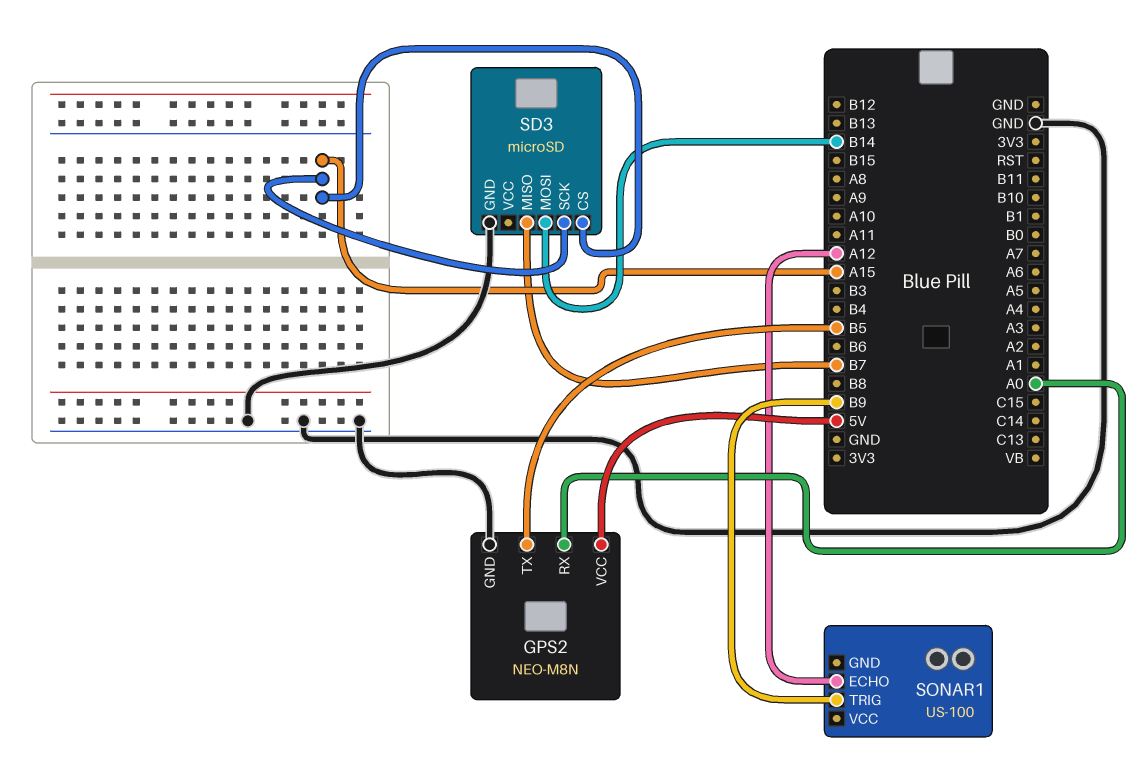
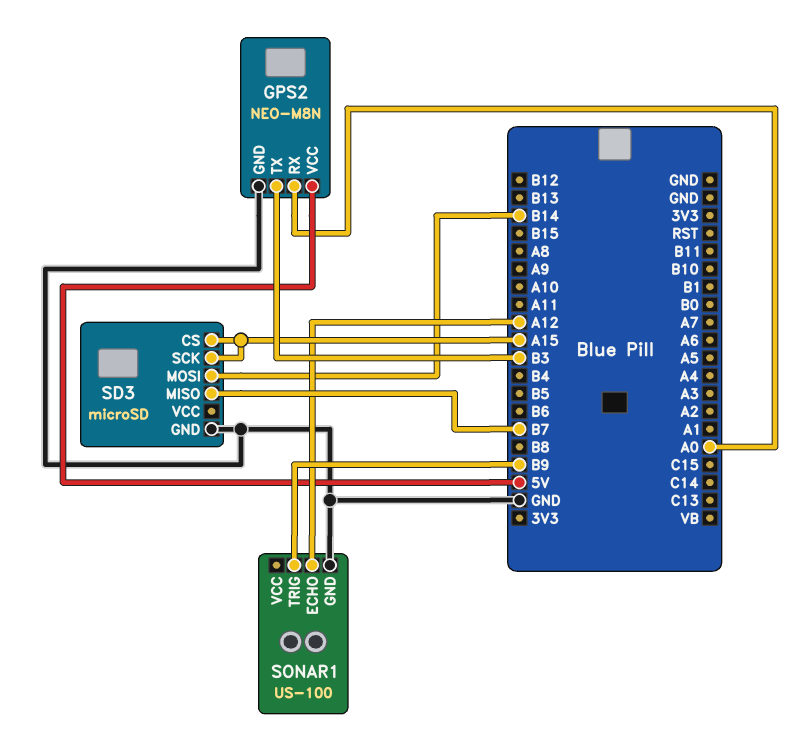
GPS2 pin TX: B5 -> B3
SONAR1 pin GND: none -> GND

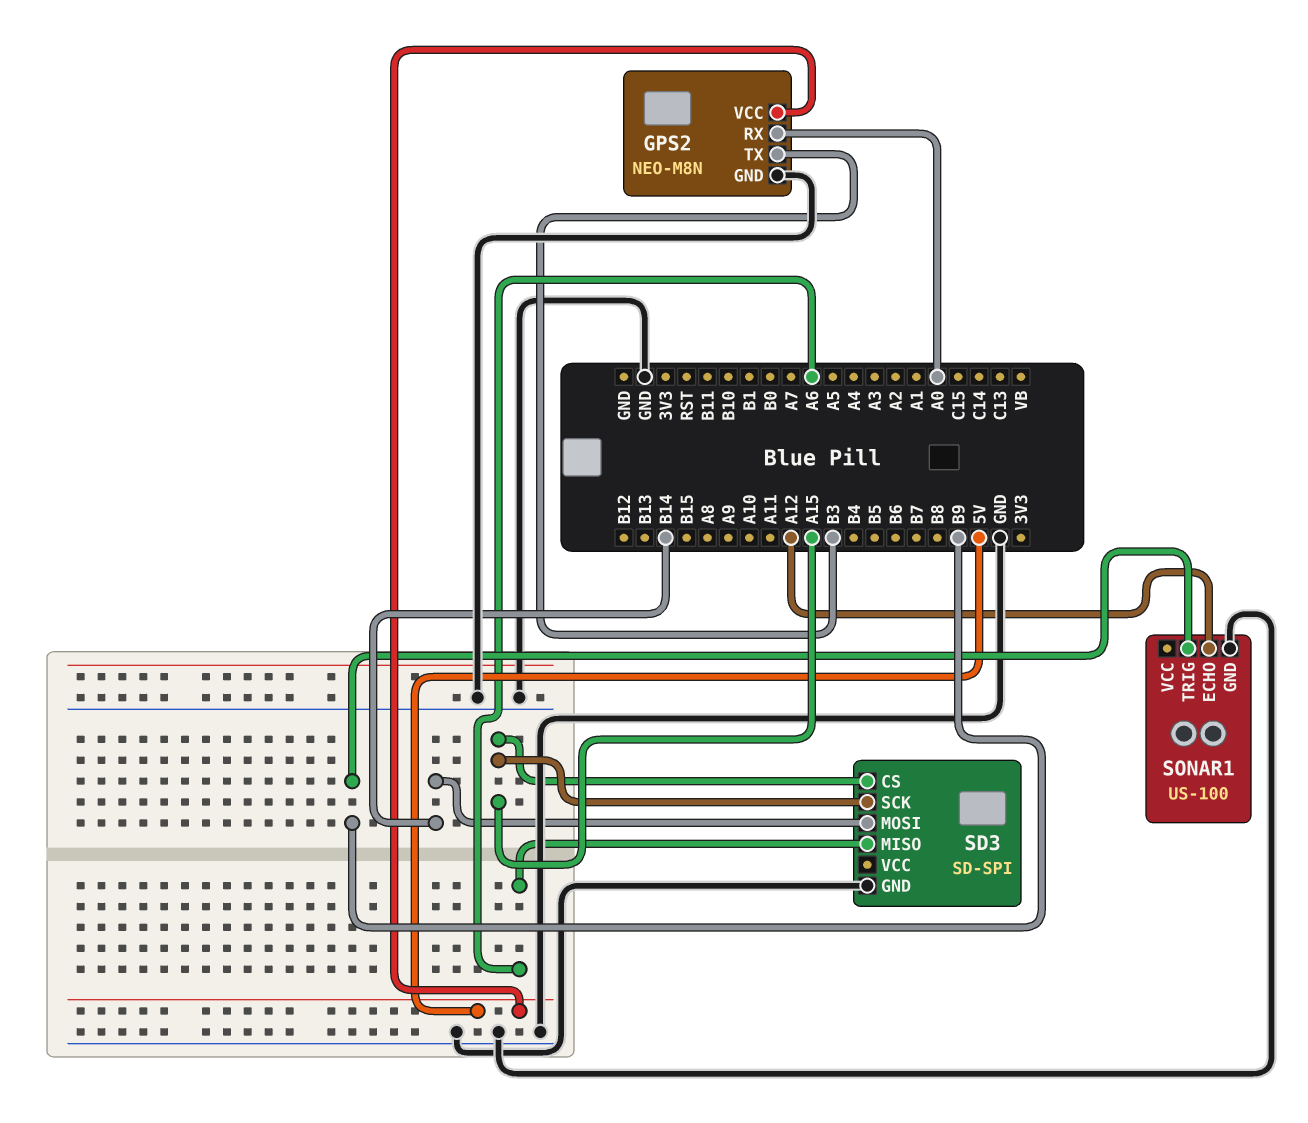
SD3: microSD -> SD-SPI
SD3 pin MISO: B7 -> A6

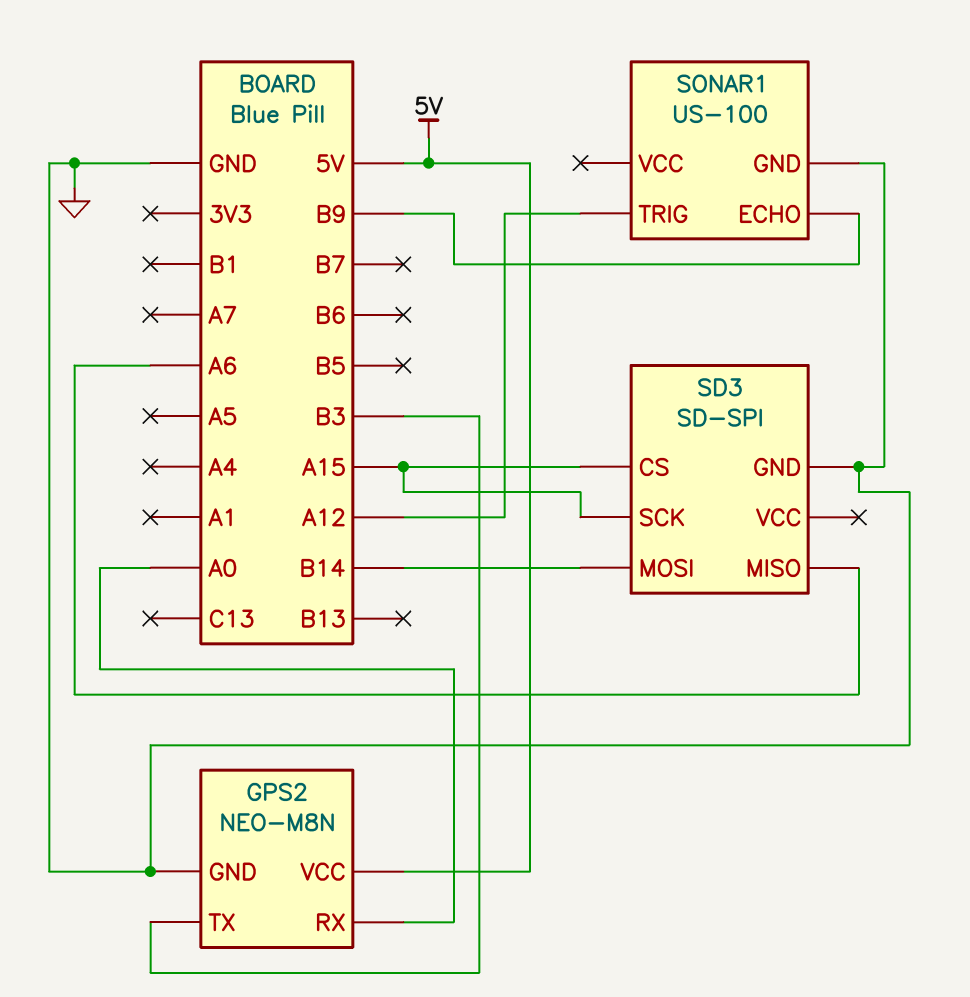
SONAR1 pin ECHO: A12 -> B9
SONAR1 pin TRIG: B9 -> A12

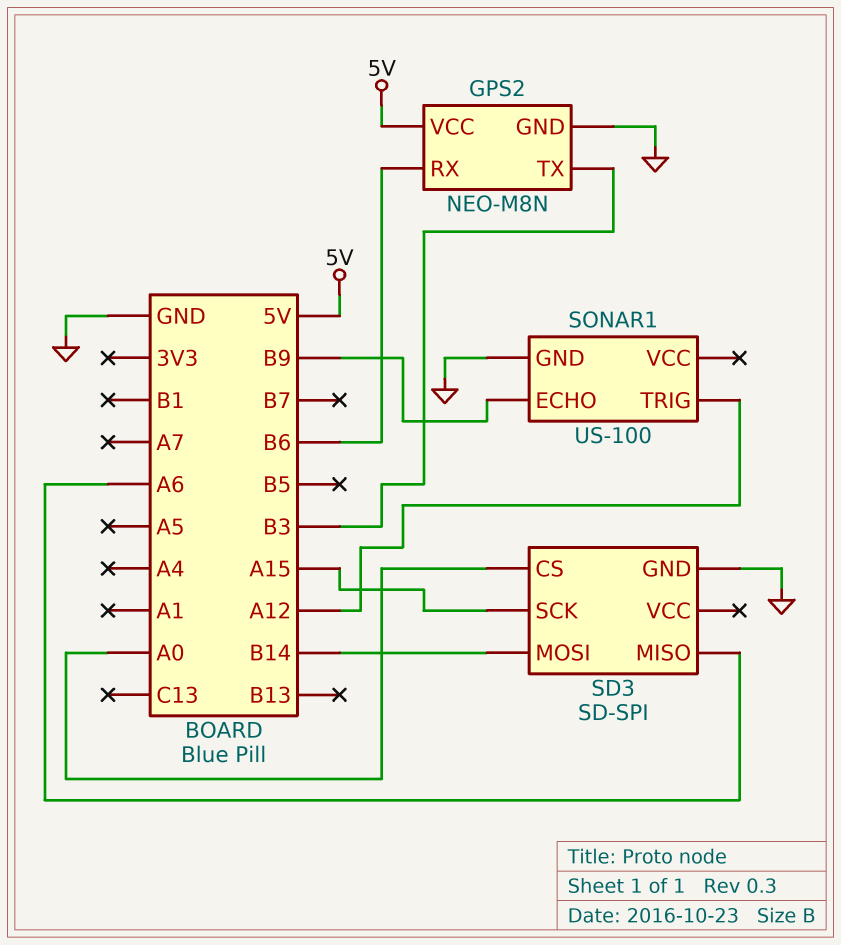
GPS2 pin RX: A0 -> B6
SD3 pin CS: A15 -> A0

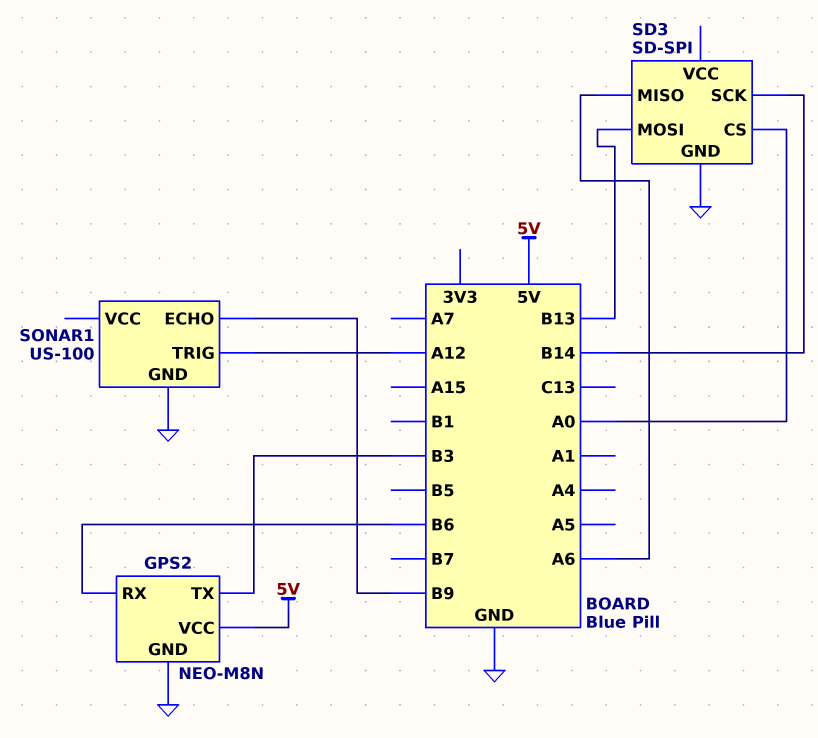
SD3 pin MOSI: B14 -> B13
SD3 pin SCK: A15 -> B14

